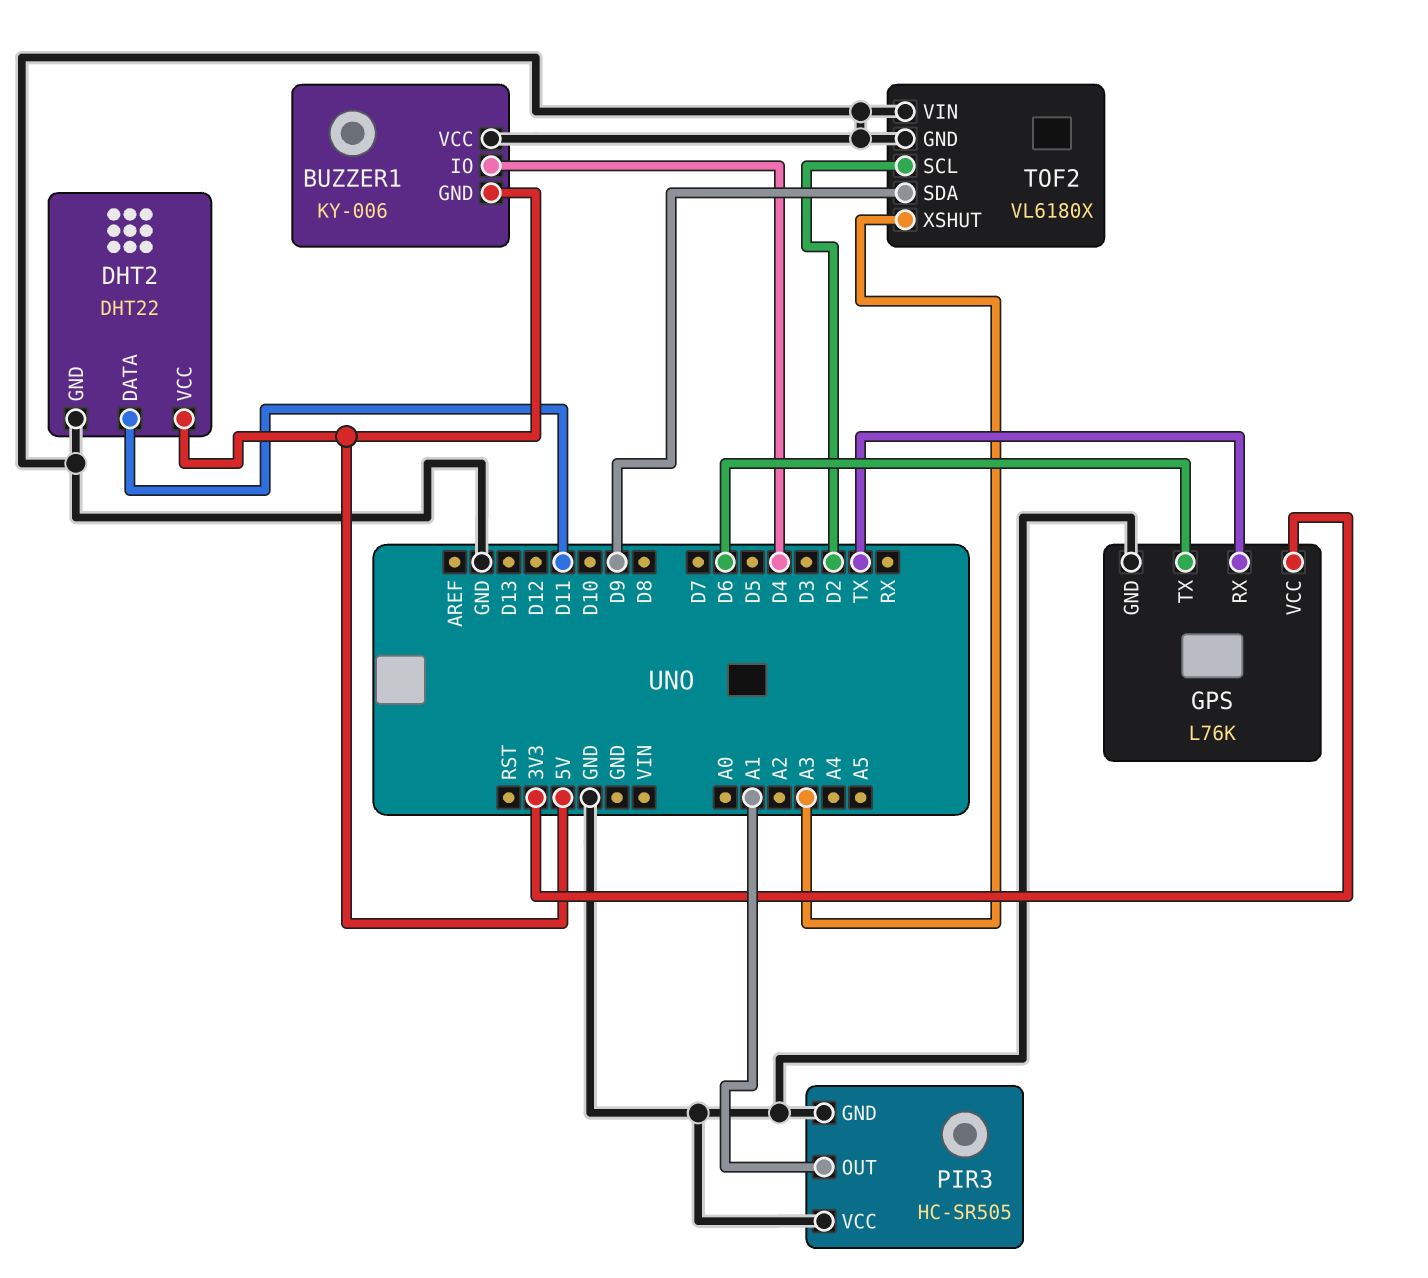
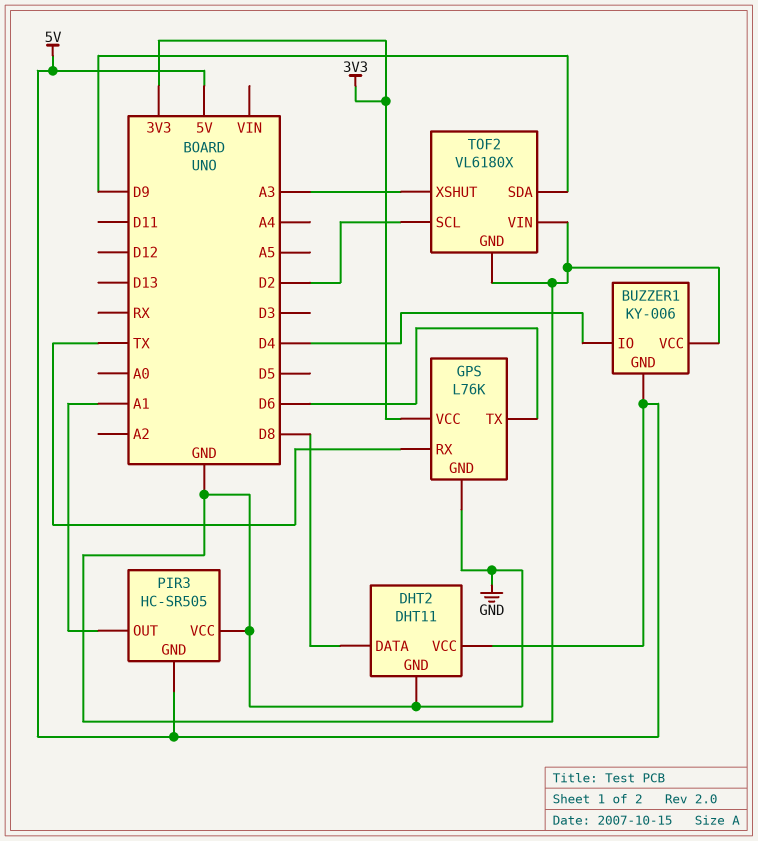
DHT2: DHT22 -> DHT11
DHT2 pin DATA: D11 -> D8
PIR3 pin GND: GND -> 5V

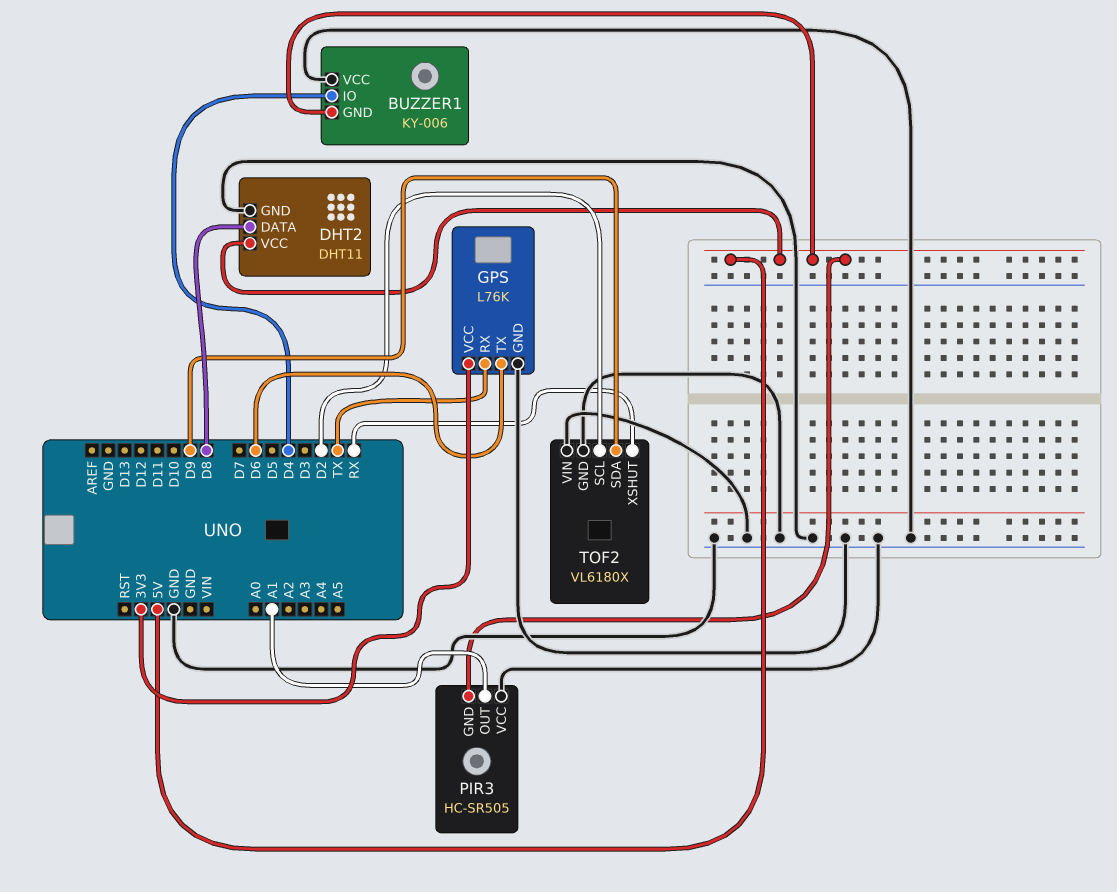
TOF2 pin XSHUT: A3 -> RX

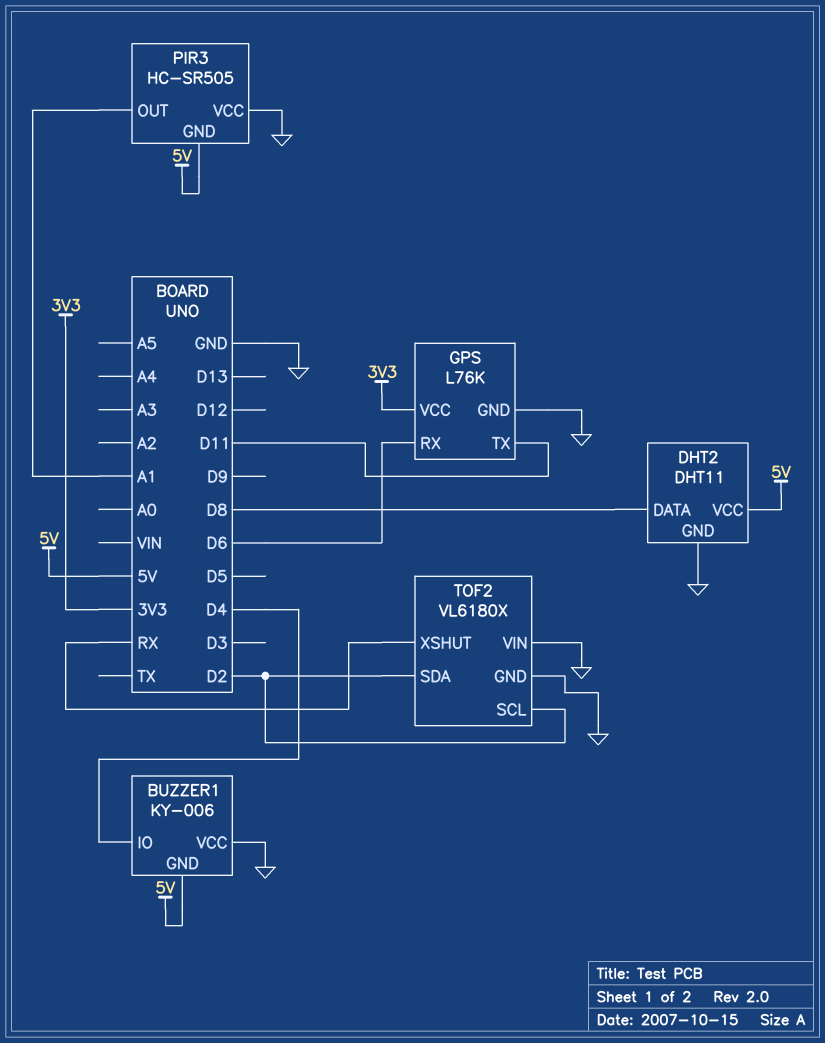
GPS pin RX: TX -> D6
GPS pin TX: D6 -> D11
TOF2 pin SDA: D9 -> D2

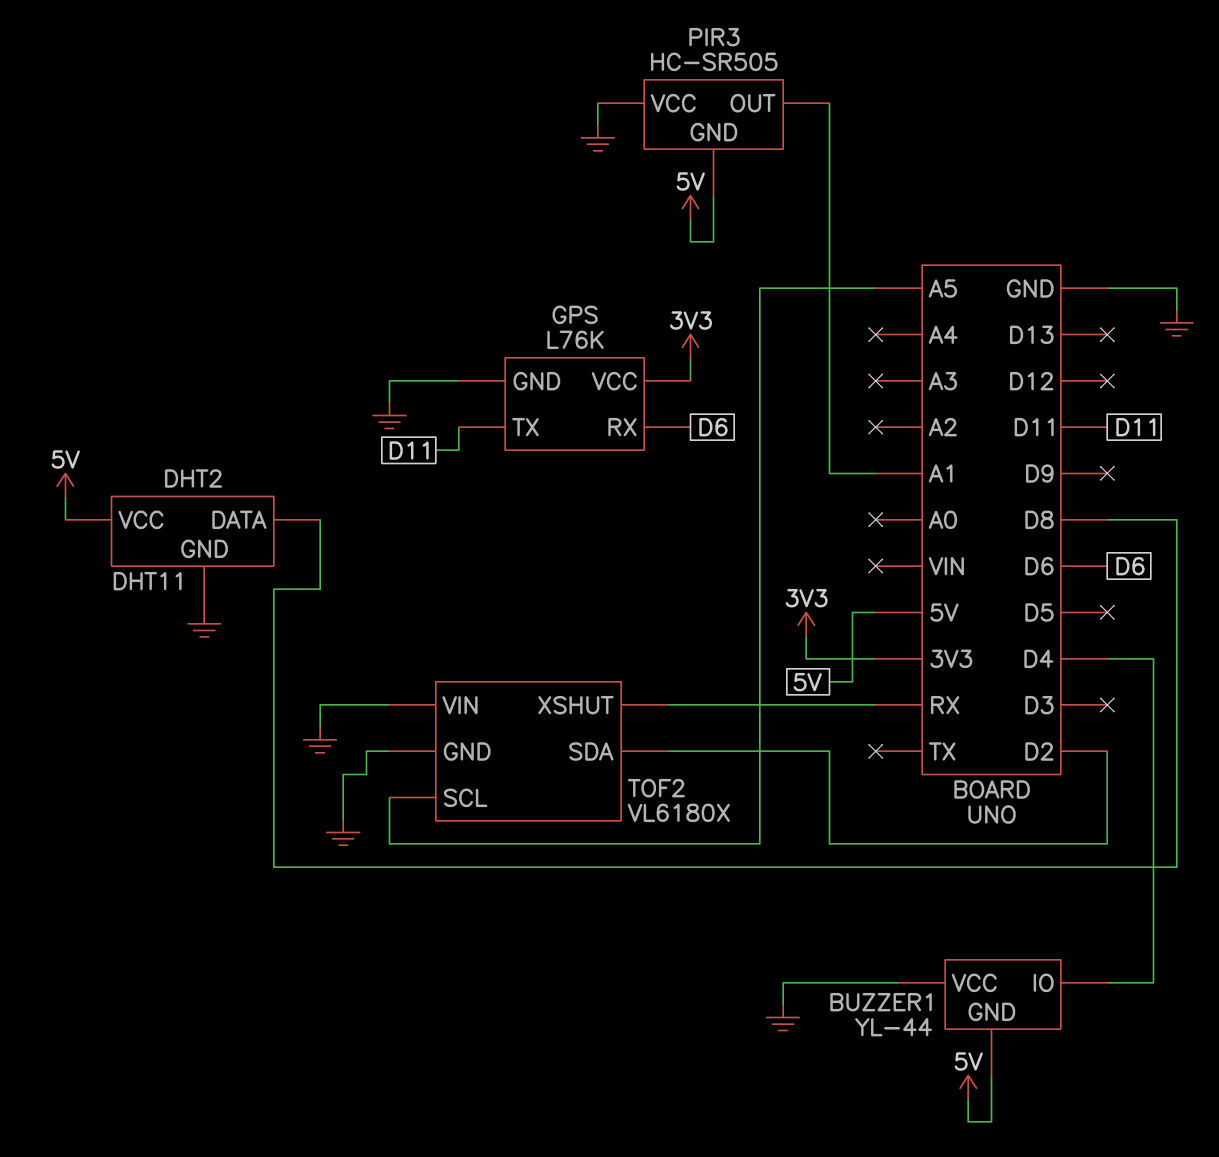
BUZZER1: KY-006 -> YL-44
TOF2 pin SCL: D2 -> A5

